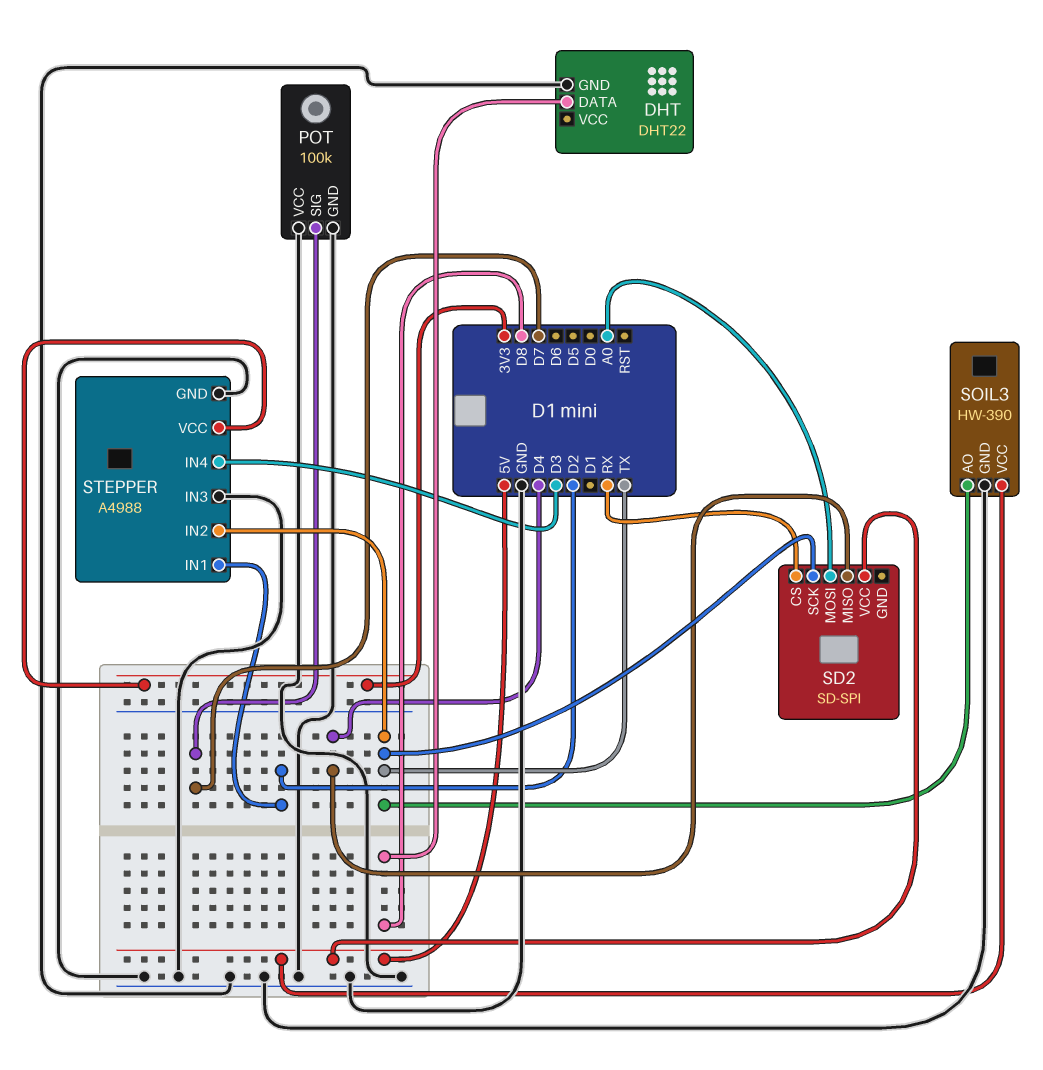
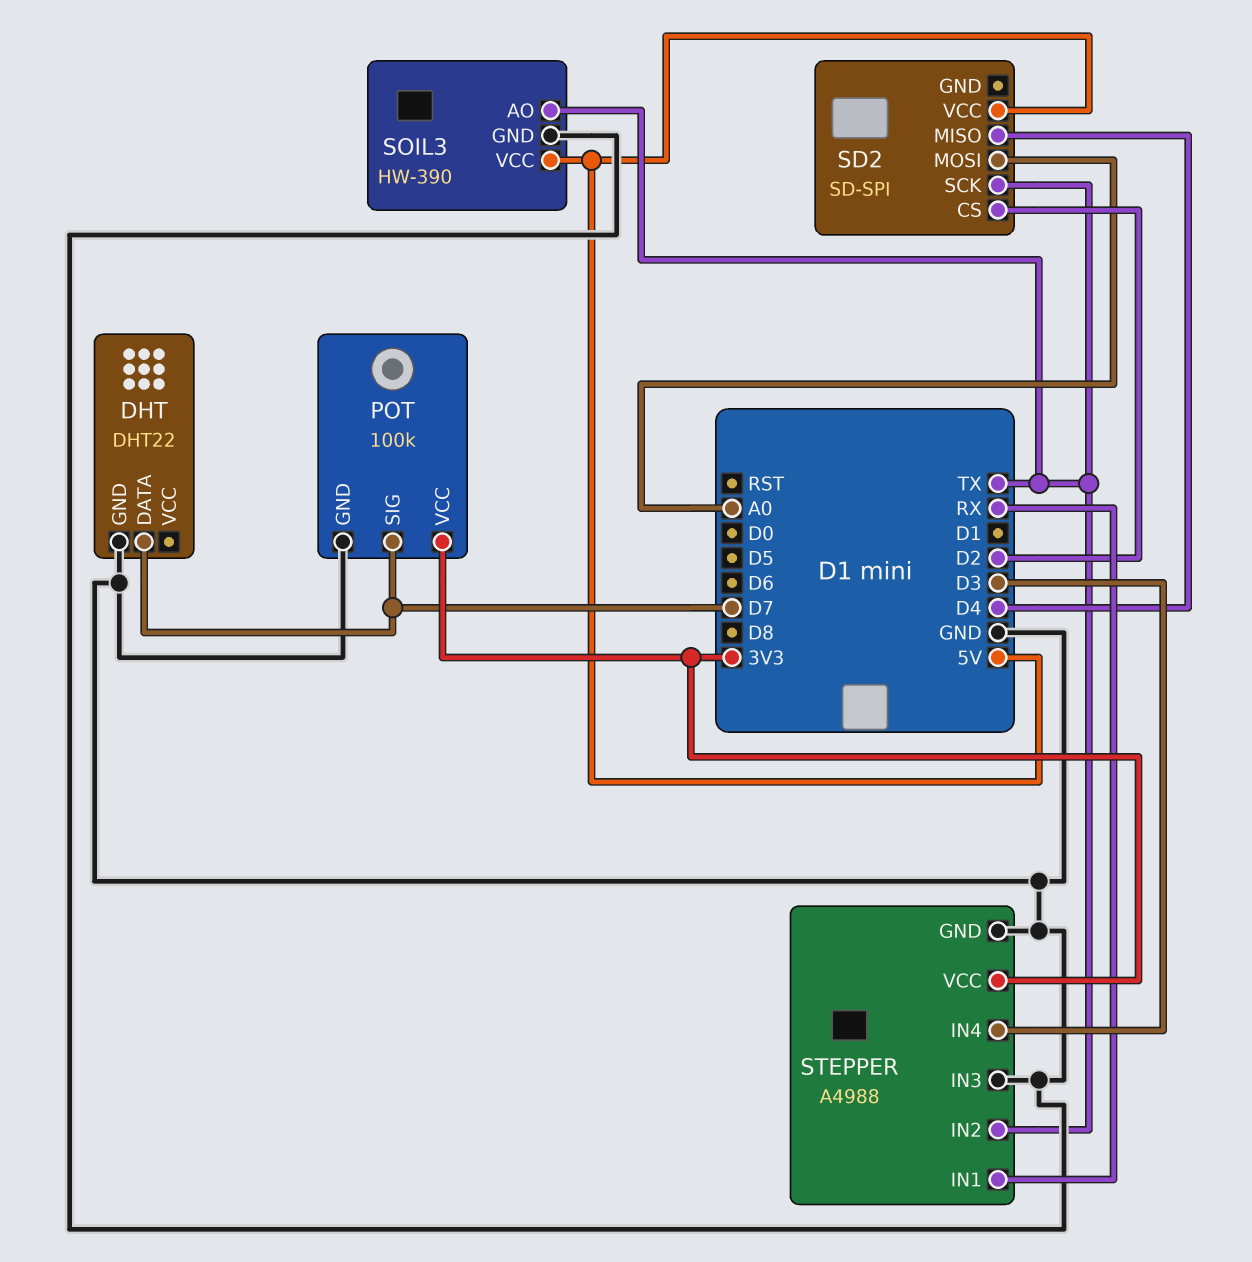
DHT pin DATA: D8 -> D7
POT pin VCC: GND -> 3V3
SD2 pin CS: RX -> D2
STEPPER pin IN1: D2 -> RX

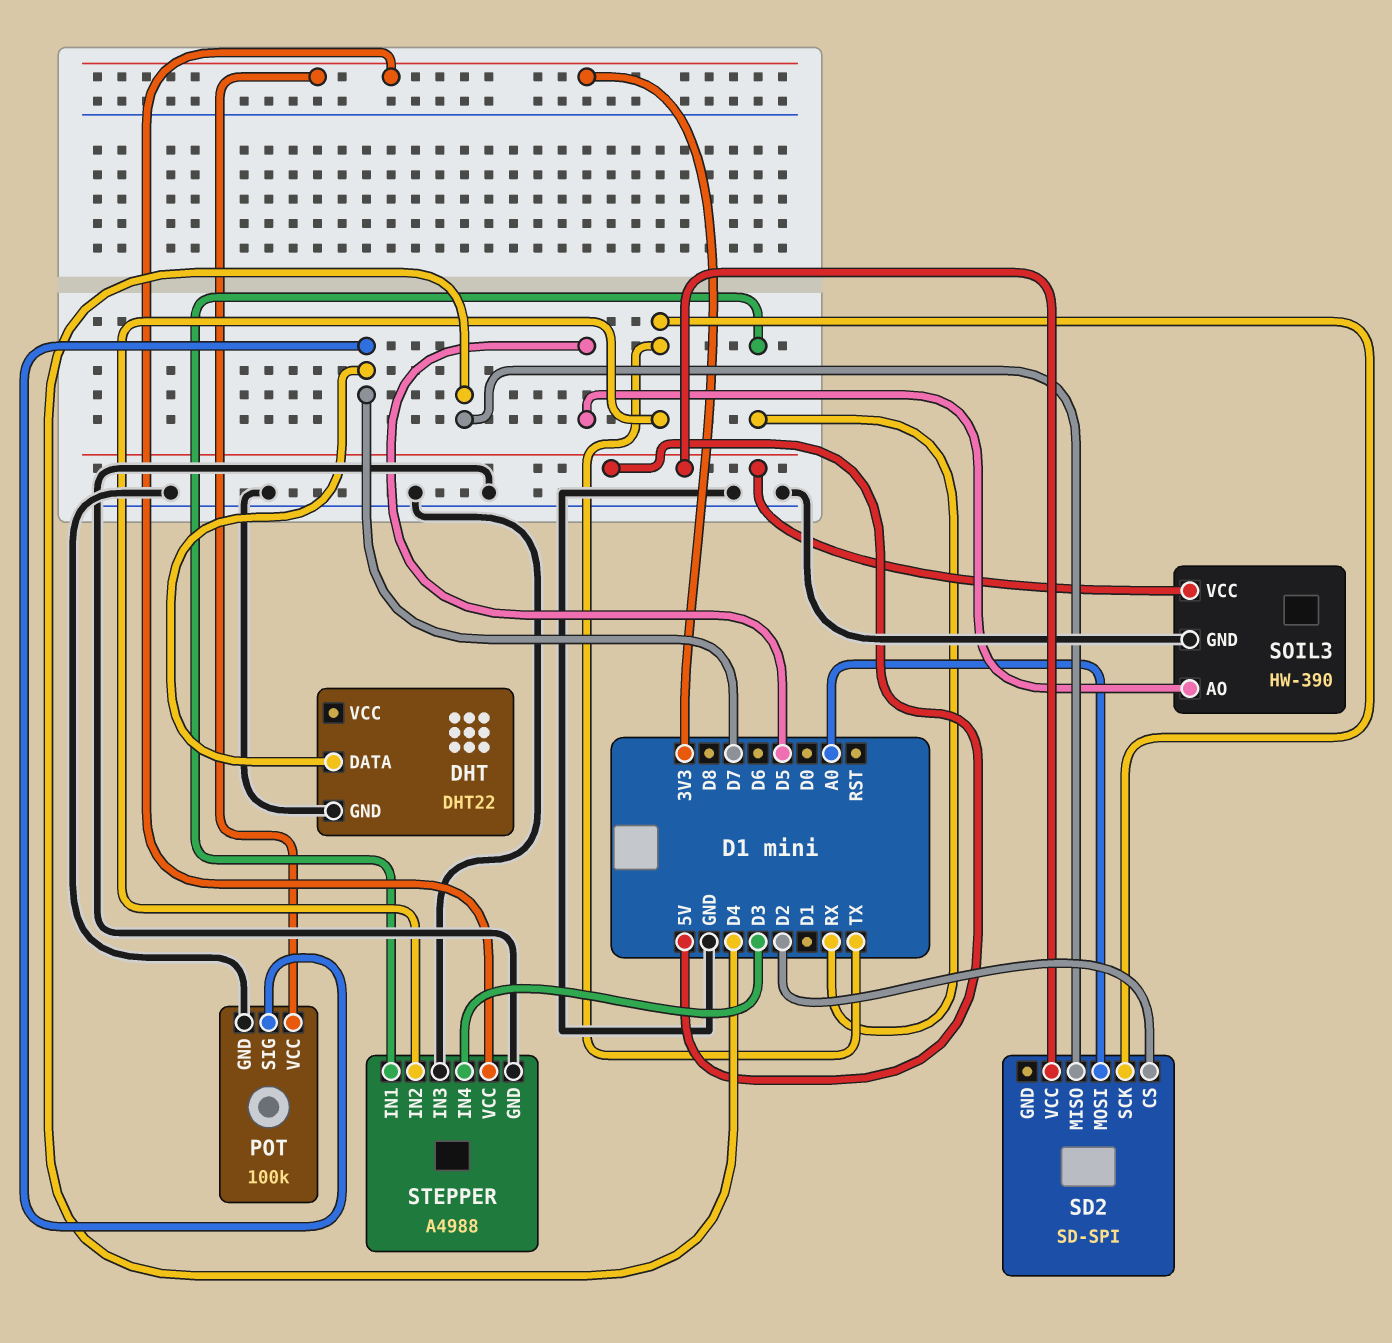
SOIL3 pin AO: TX -> D5

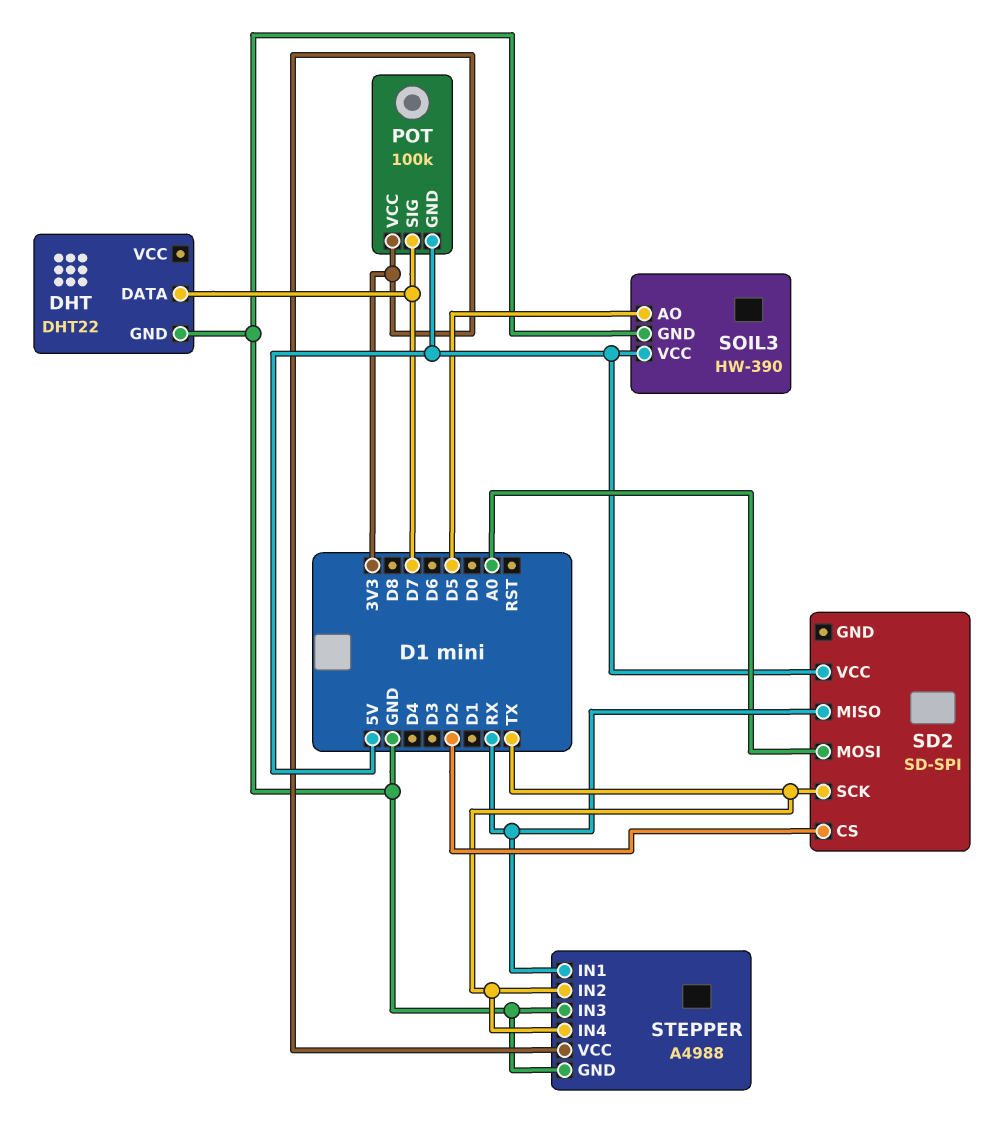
POT pin GND: GND -> 5V
SD2 pin MISO: D4 -> RX
STEPPER pin IN4: D3 -> TX

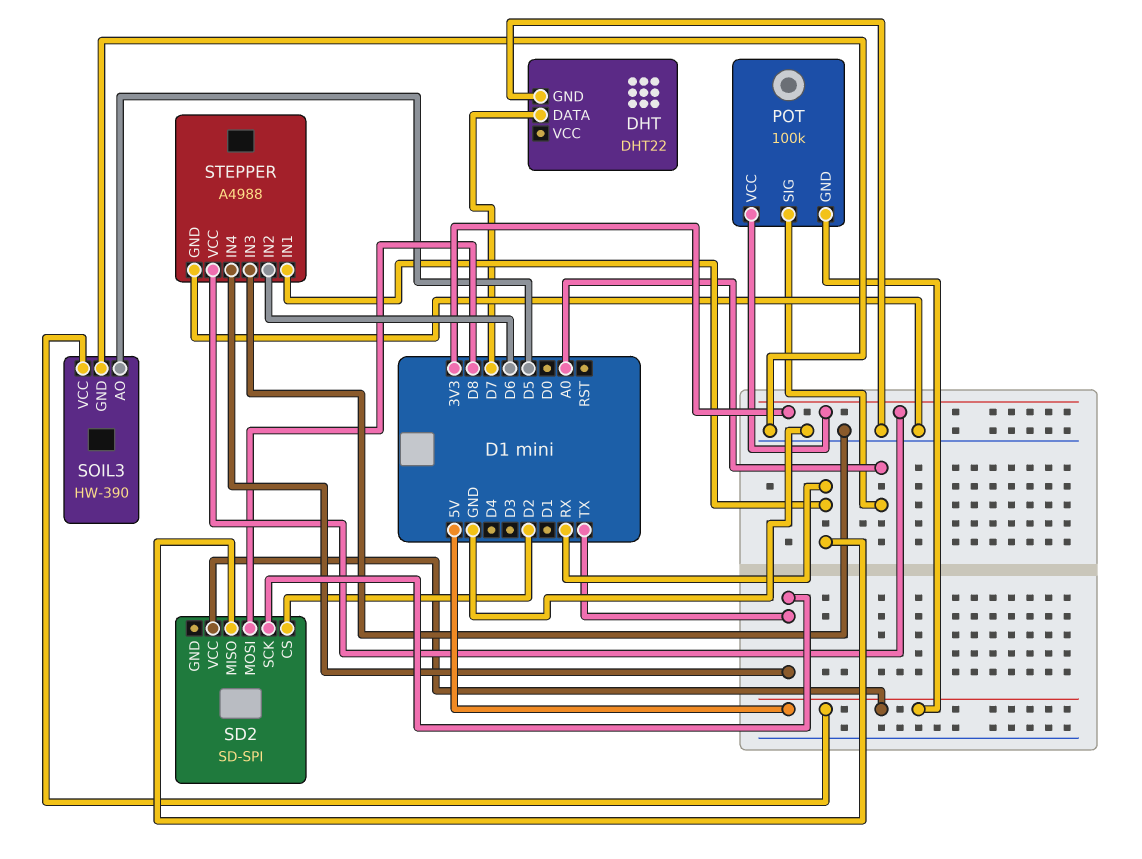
POT pin SIG: D7 -> A0
SD2 pin MOSI: A0 -> D8
STEPPER pin IN2: TX -> D6

